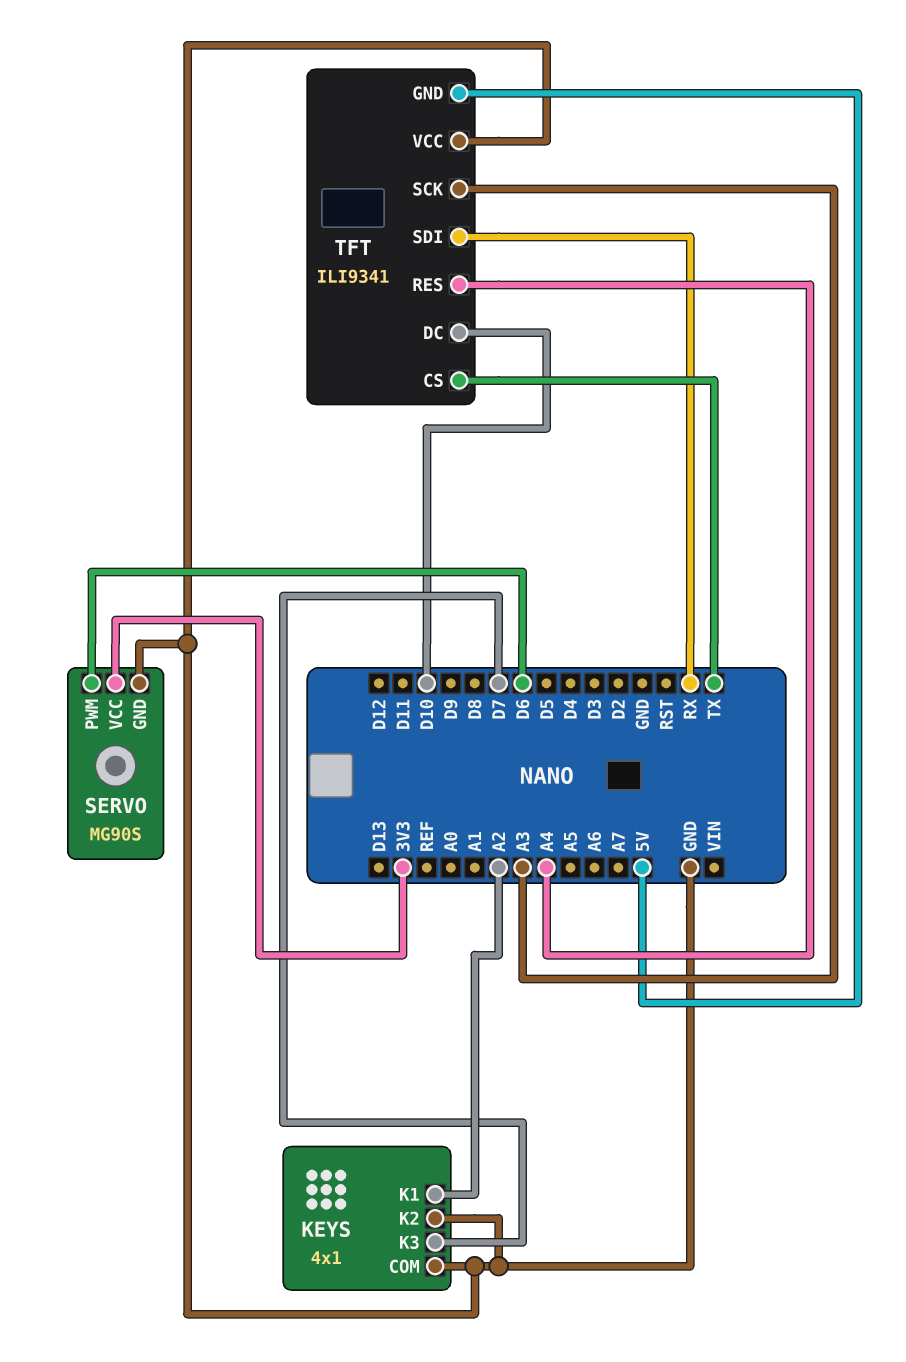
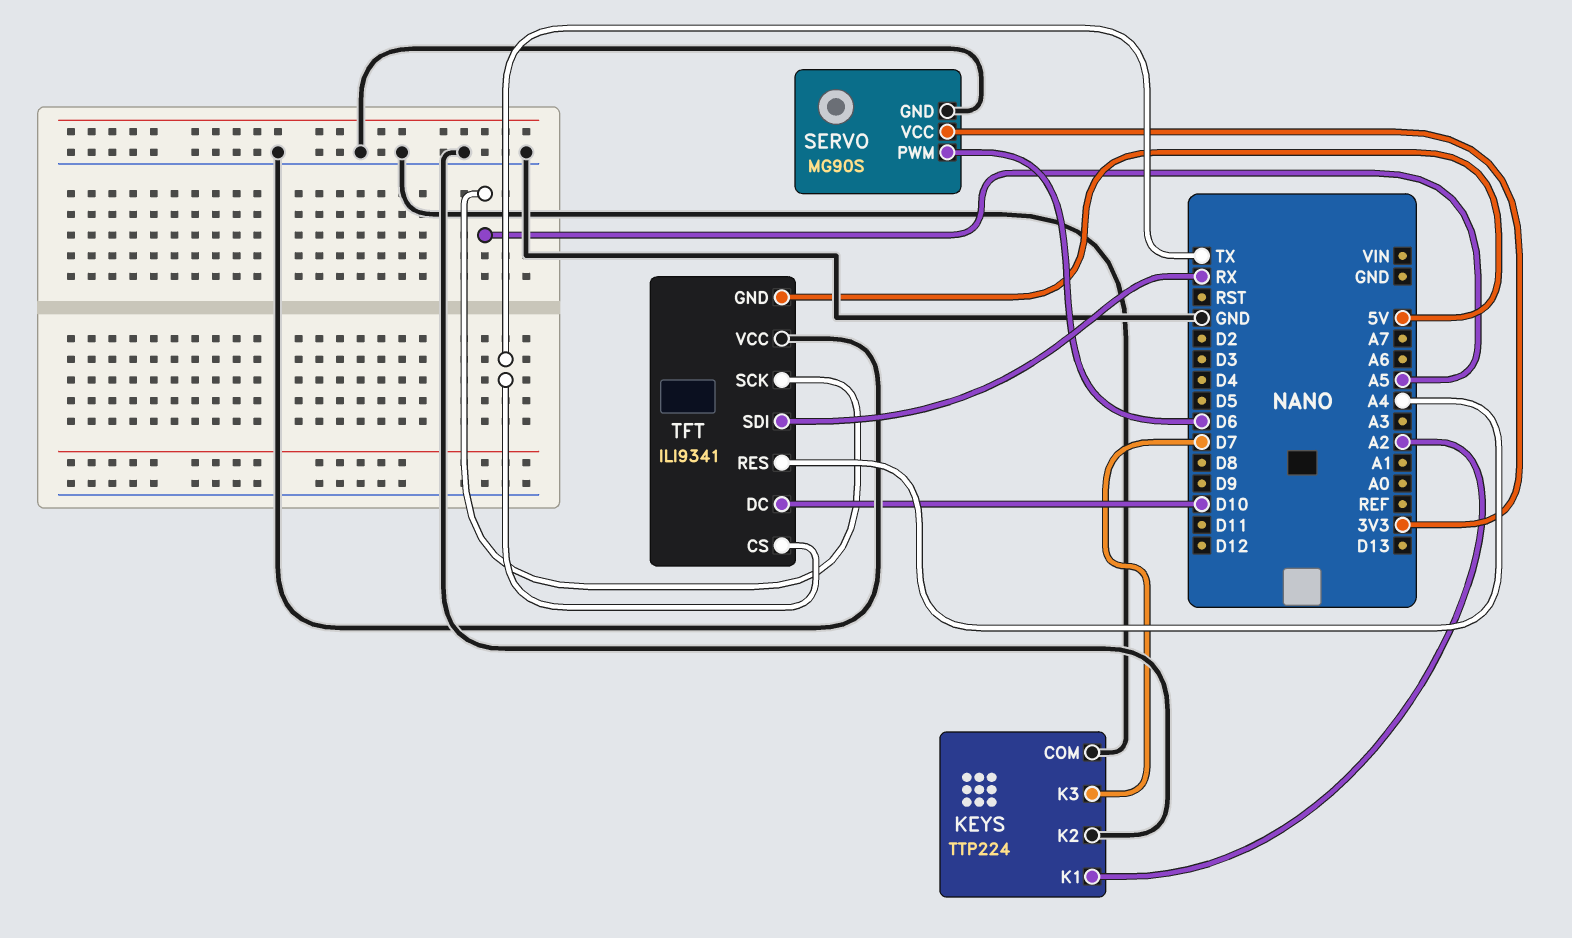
KEYS: 4x1 -> TTP224
TFT pin SCK: A3 -> A5

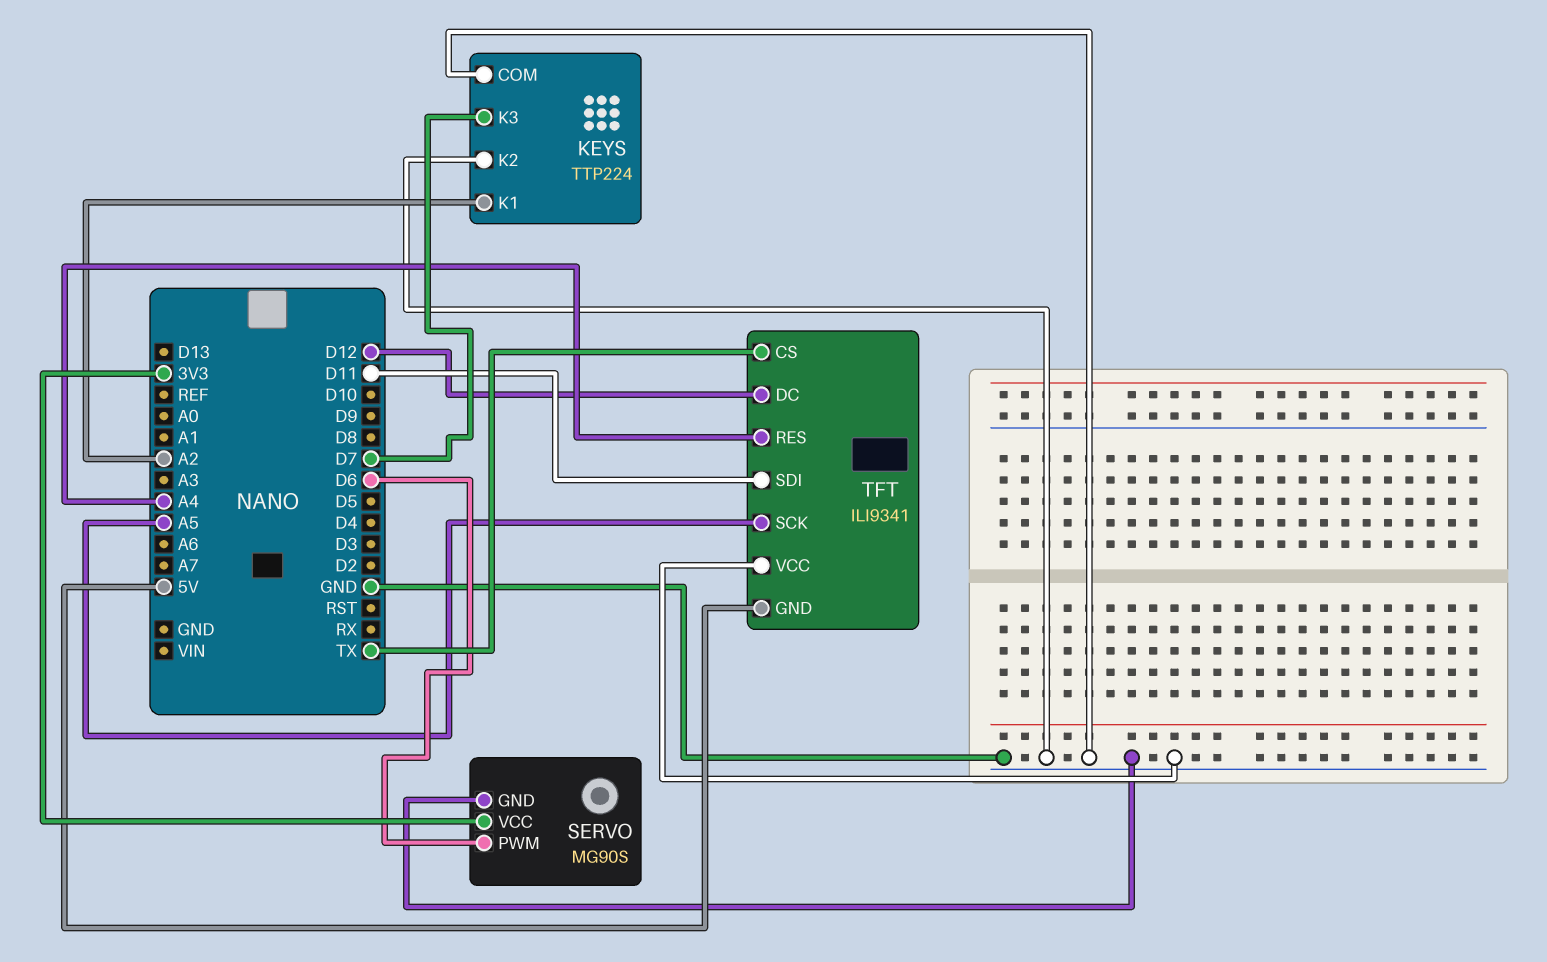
TFT pin DC: D10 -> D12
TFT pin SDI: RX -> D11

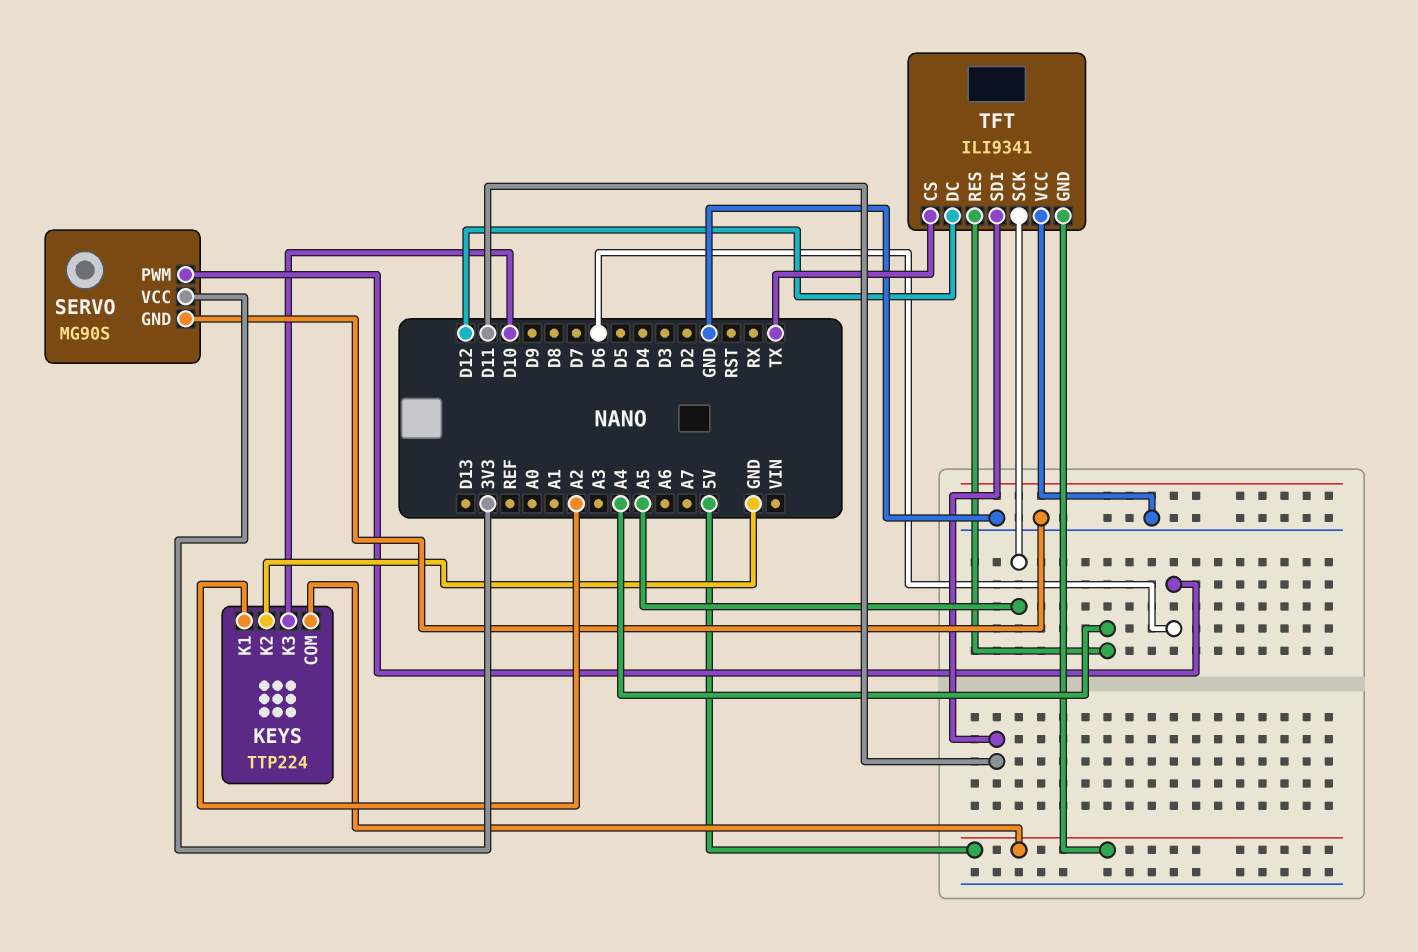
KEYS pin COM: GND -> 5V
KEYS pin K3: D7 -> D10

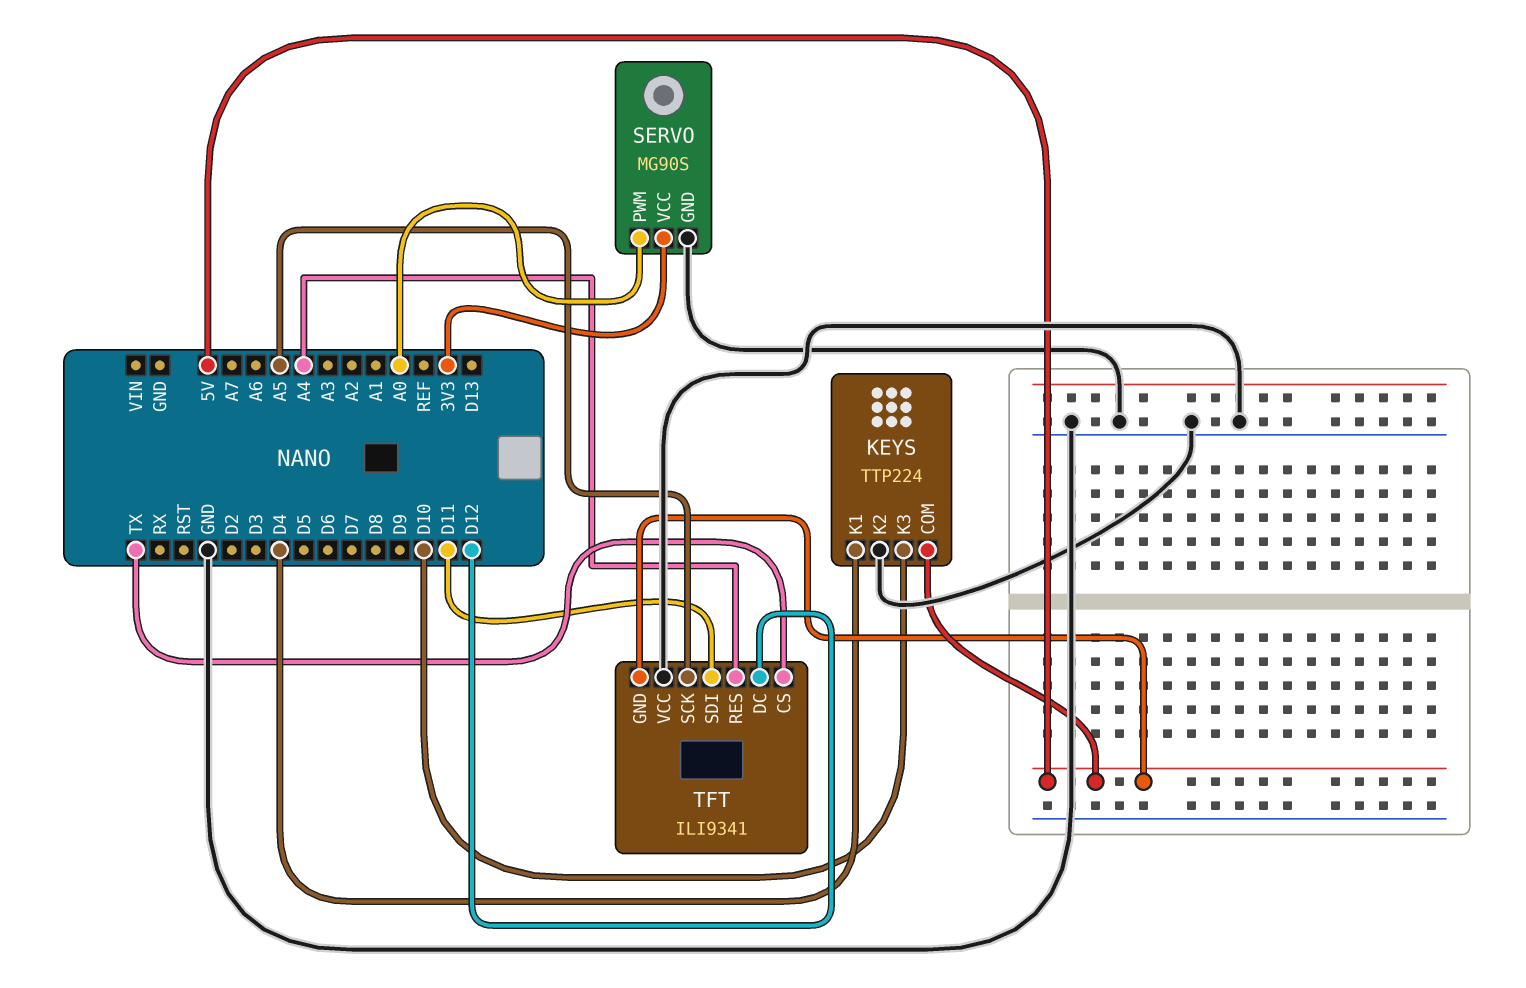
KEYS pin K1: A2 -> D4
SERVO pin PWM: D6 -> A0

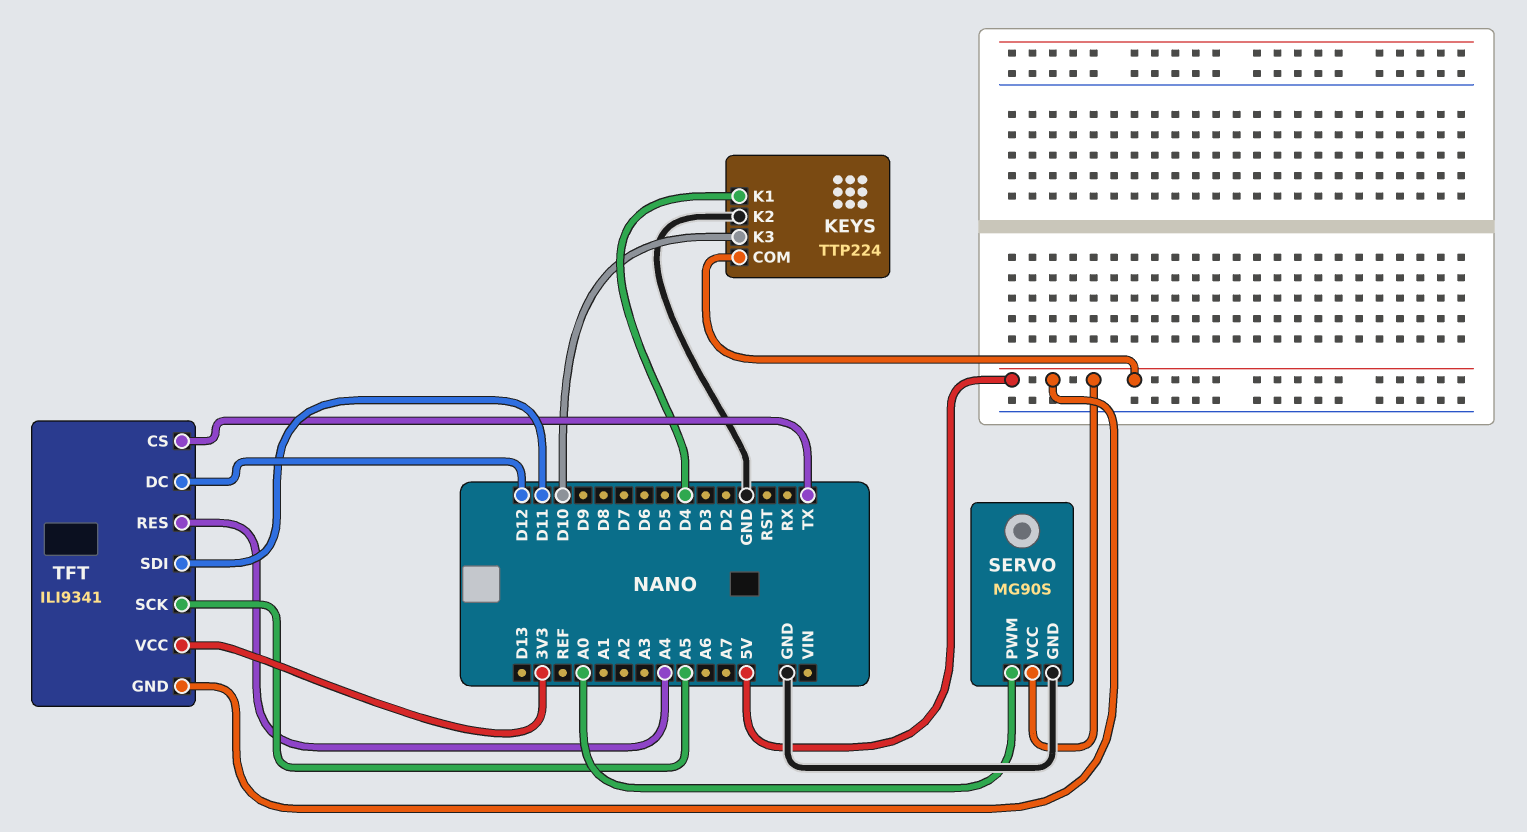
SERVO pin VCC: 3V3 -> 5V
TFT pin VCC: GND -> 3V3

